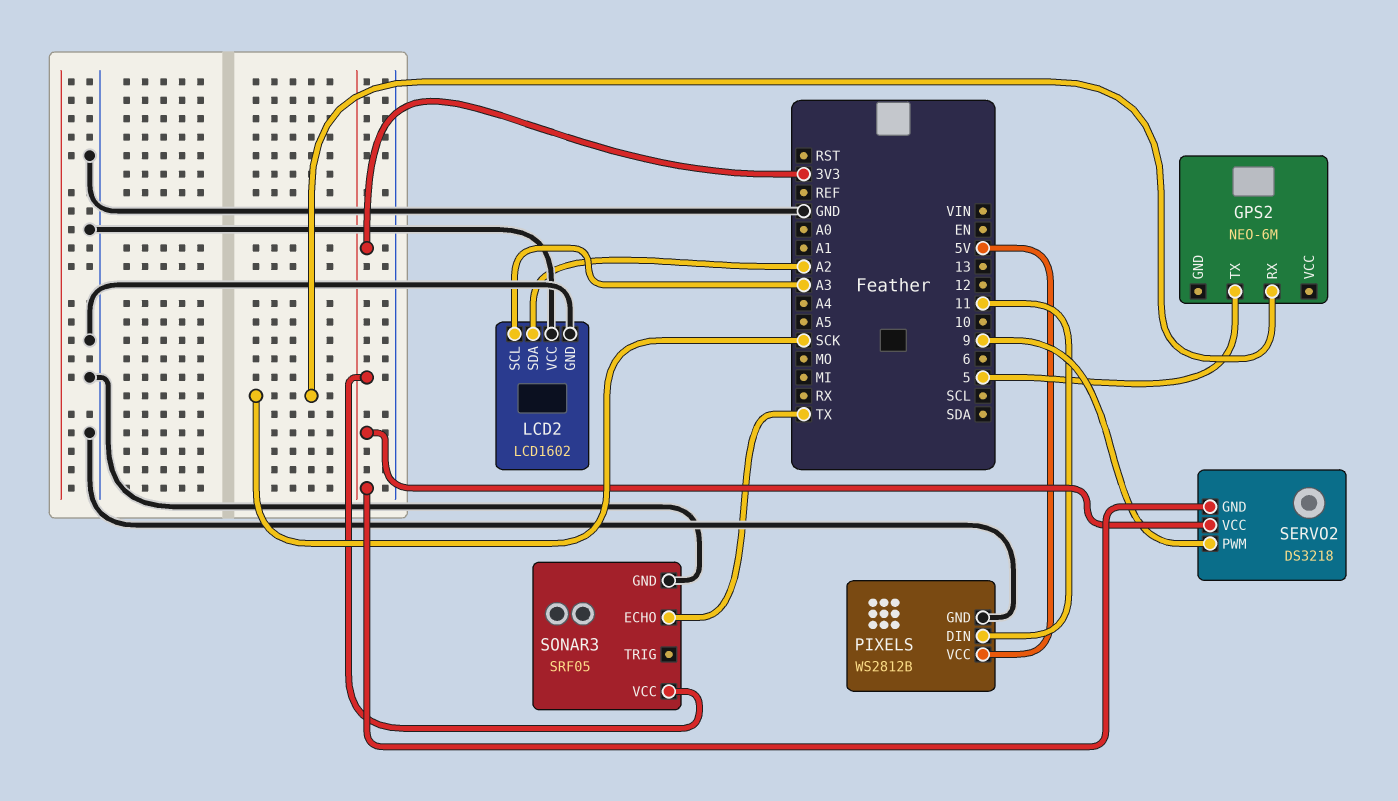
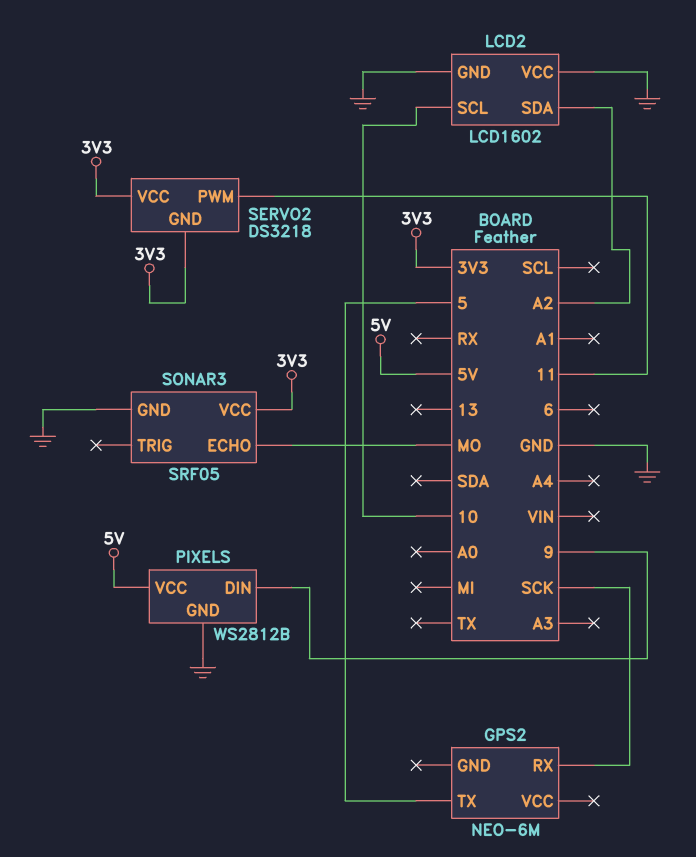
LCD2 pin SCL: A3 -> 10
PIXELS pin DIN: 11 -> 9
SERVO2 pin PWM: 9 -> 11
SONAR3 pin ECHO: TX -> MO

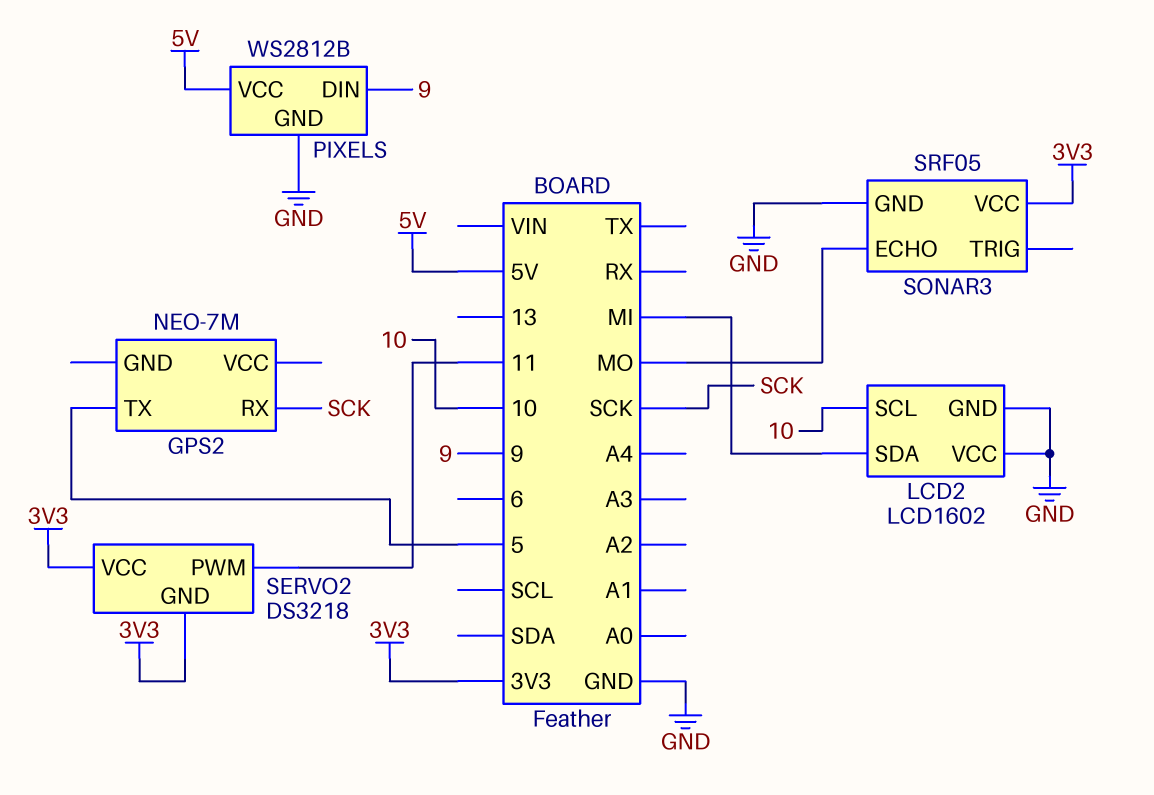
GPS2: NEO-6M -> NEO-7M
LCD2 pin SDA: A2 -> MI

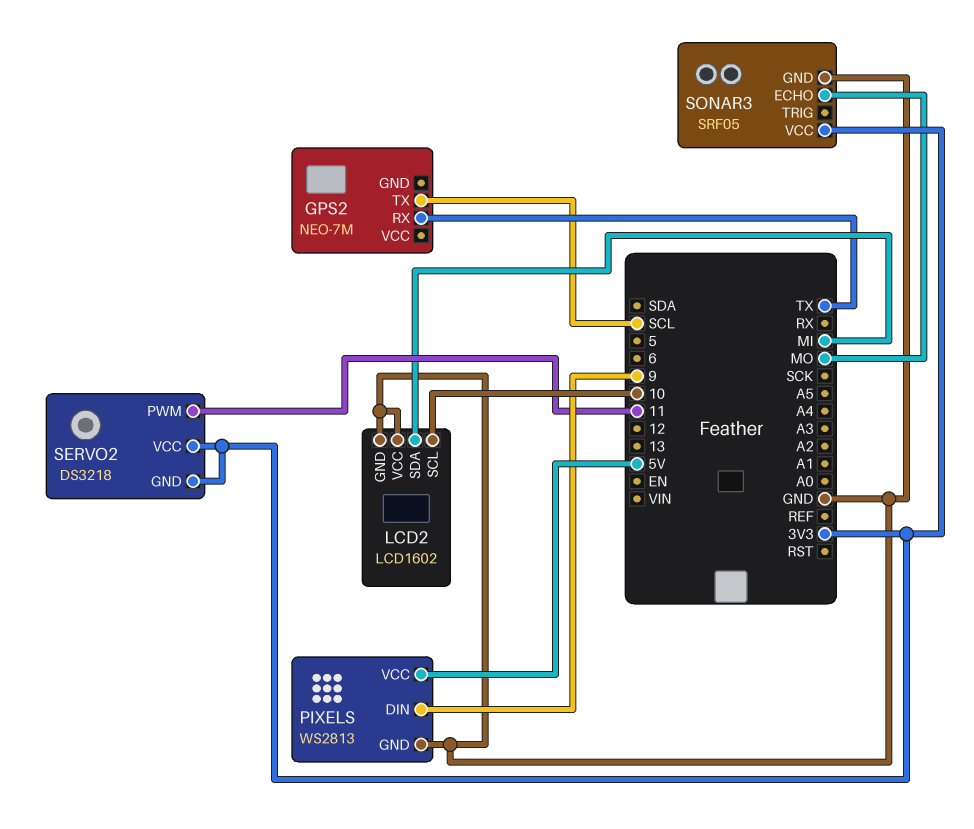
GPS2 pin RX: SCK -> TX
GPS2 pin TX: 5 -> SCL
PIXELS: WS2812B -> WS2813

